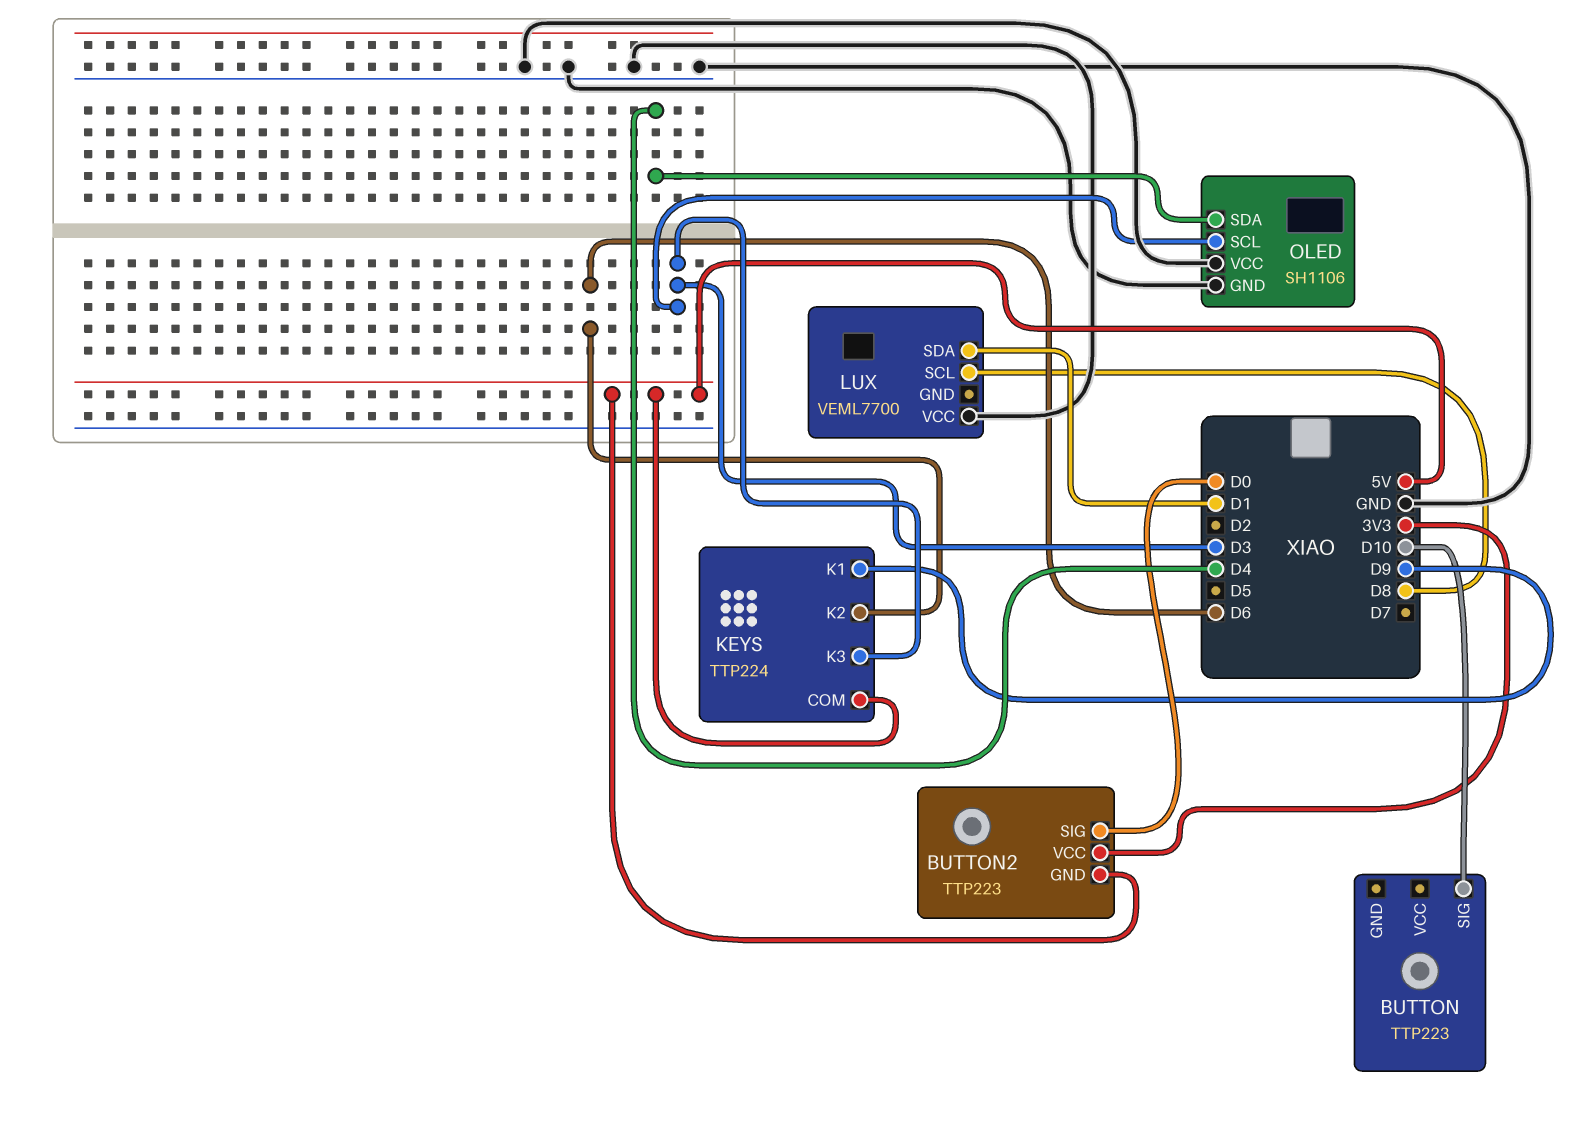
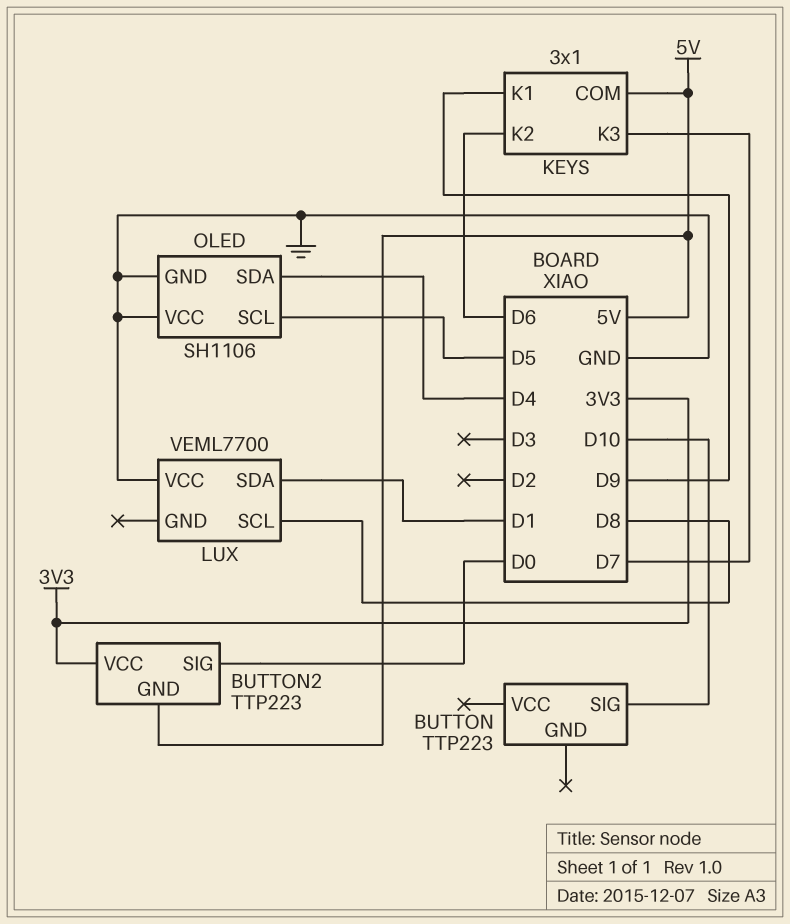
KEYS: TTP224 -> 3x1
KEYS pin K3: D3 -> D7
OLED pin SCL: D3 -> D5

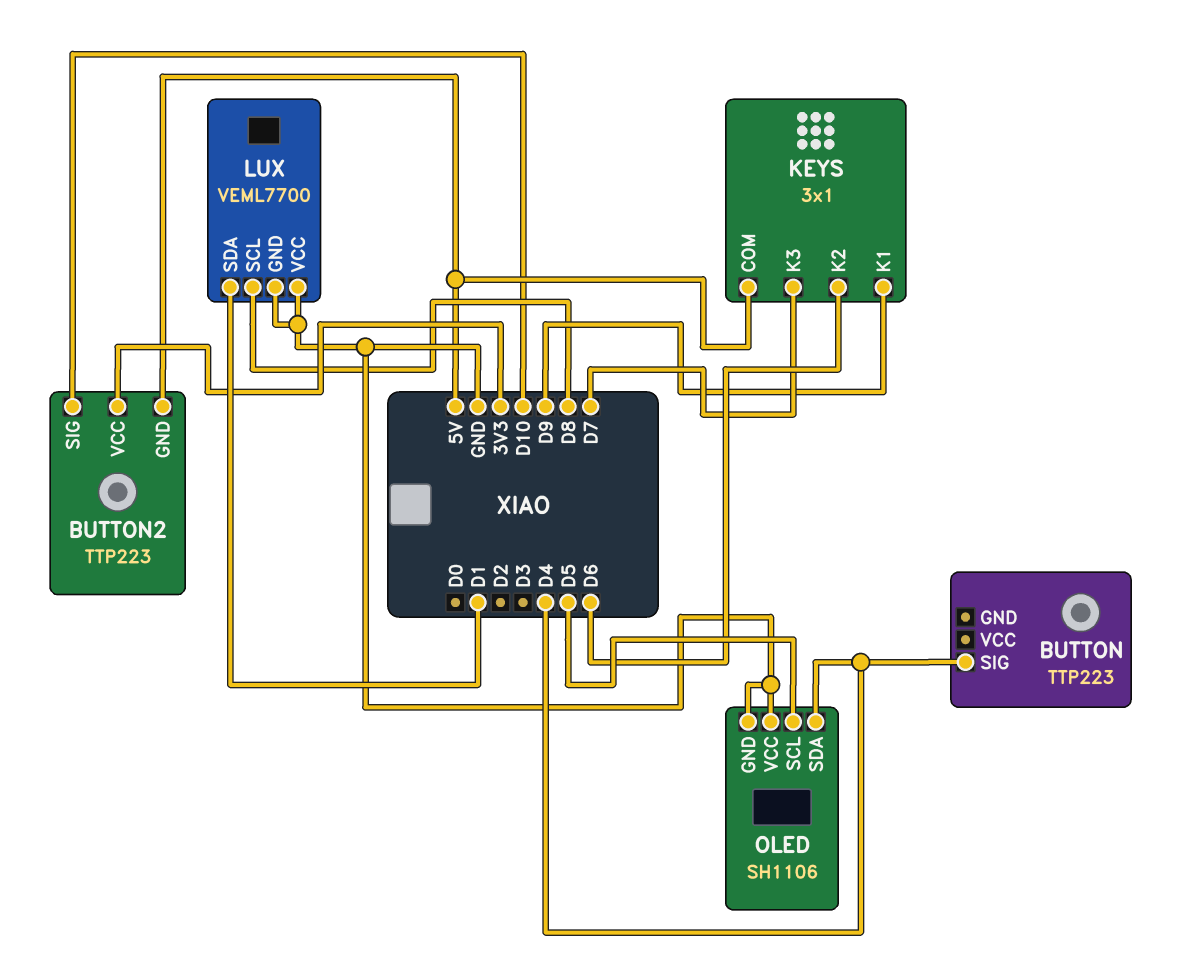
BUTTON pin SIG: D10 -> D4
BUTTON2 pin SIG: D0 -> D10
LUX pin GND: none -> GND

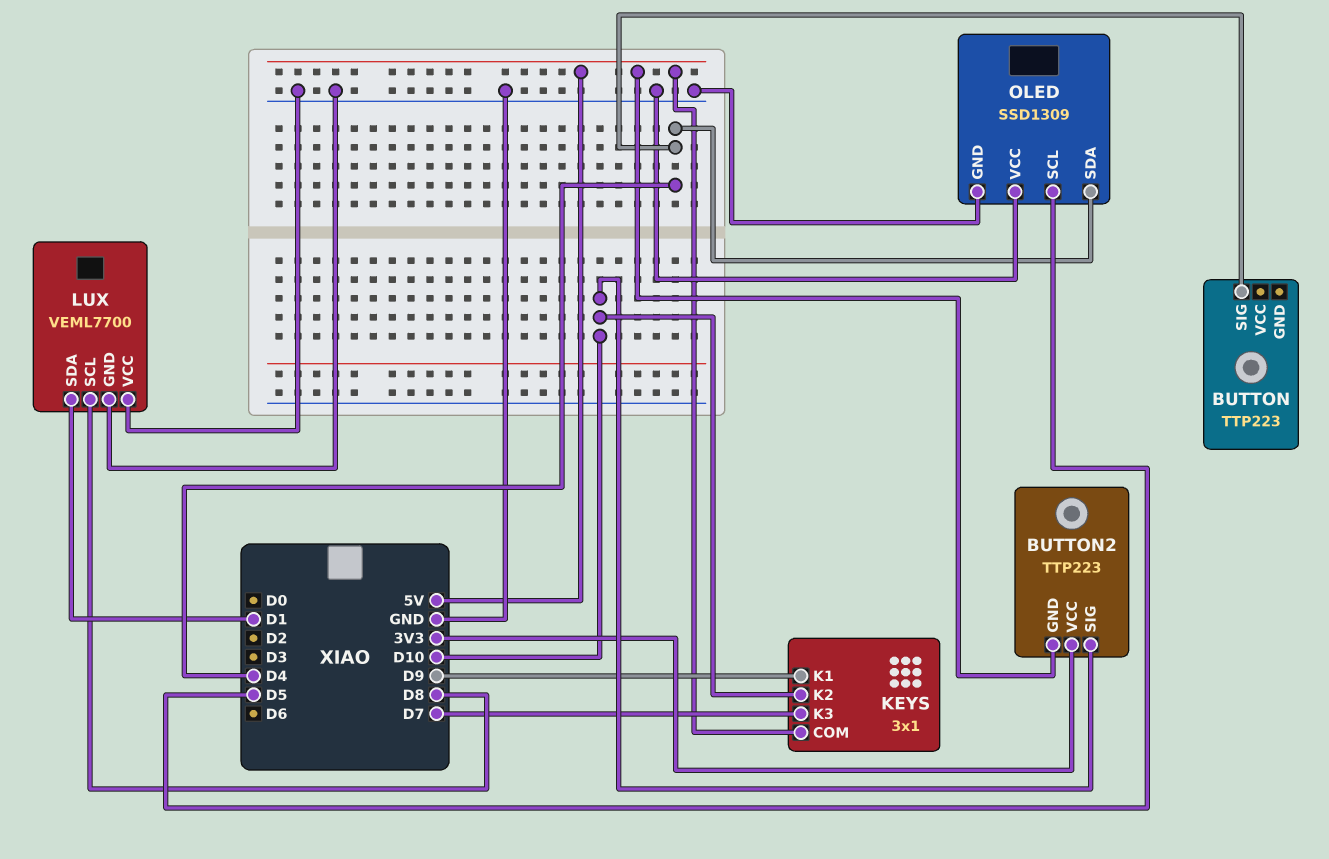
KEYS pin K2: D6 -> D10
OLED: SH1106 -> SSD1309

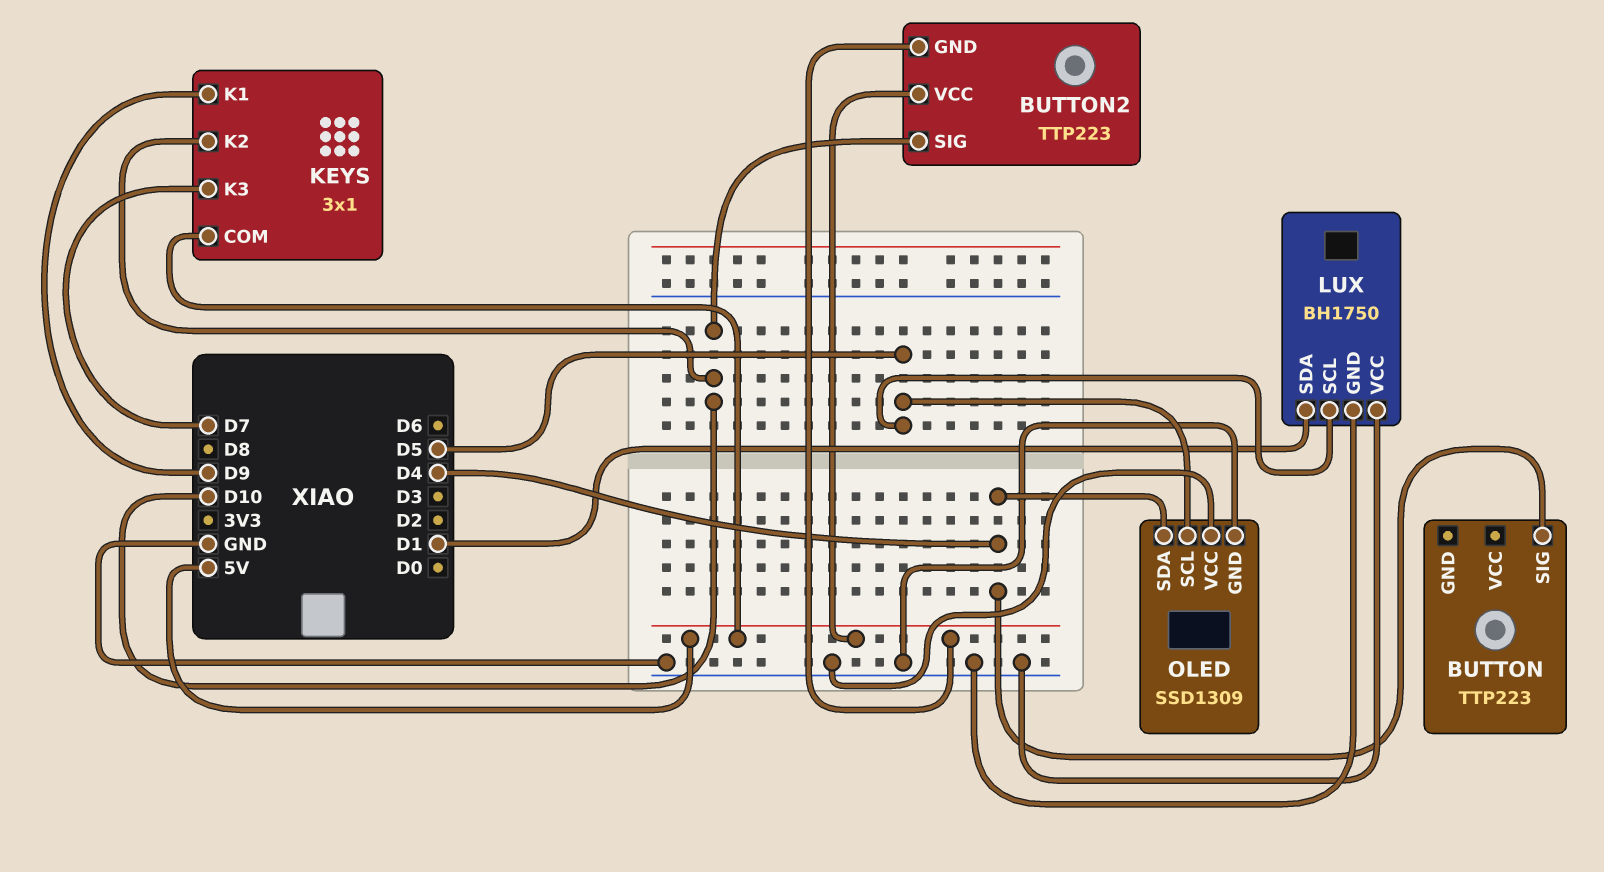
BUTTON2 pin VCC: 3V3 -> 5V
LUX: VEML7700 -> BH1750
LUX pin SCL: D8 -> D5

